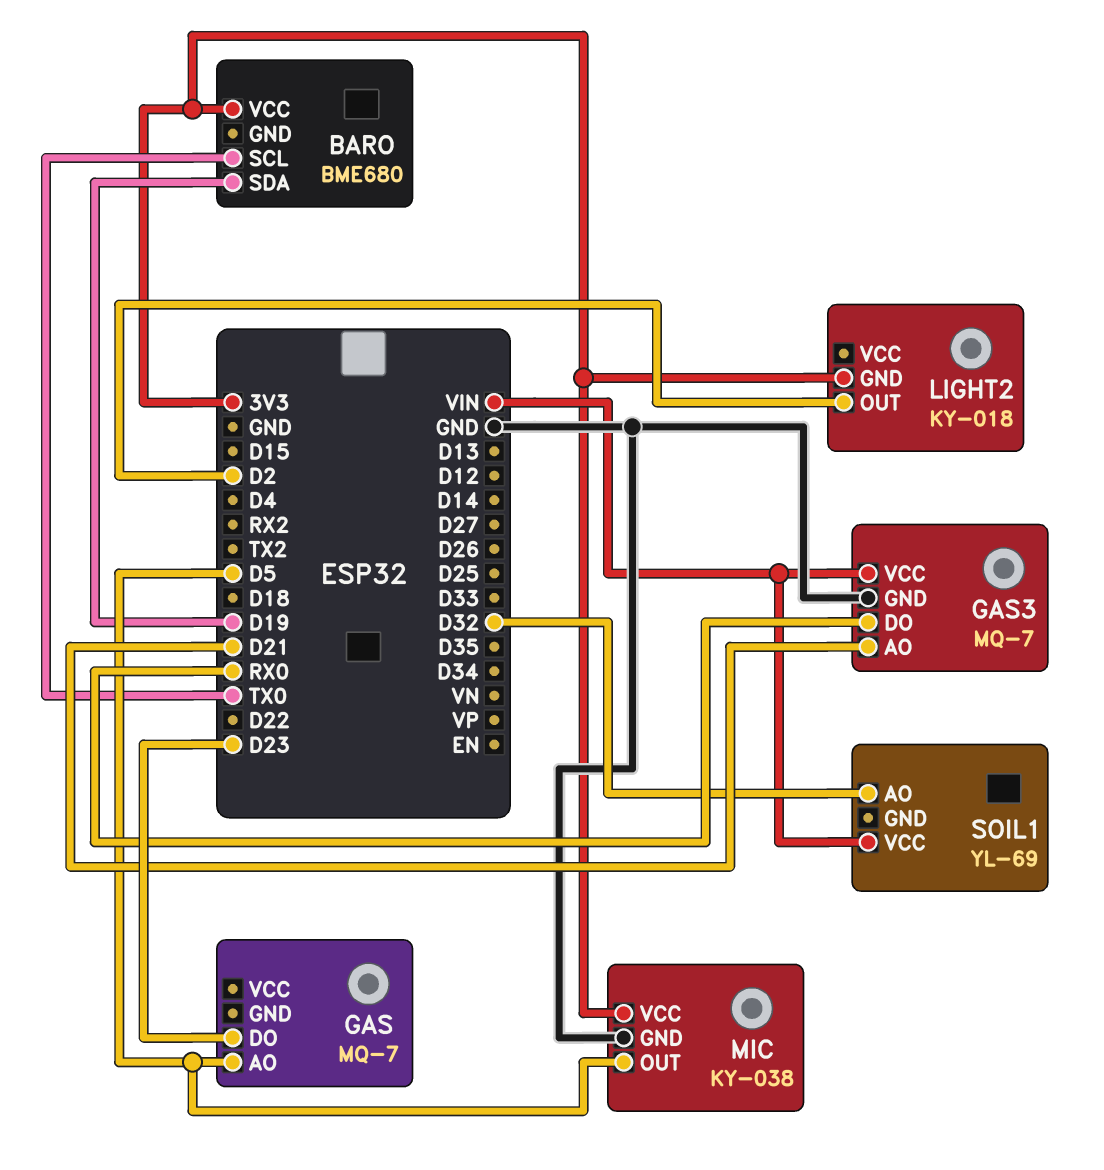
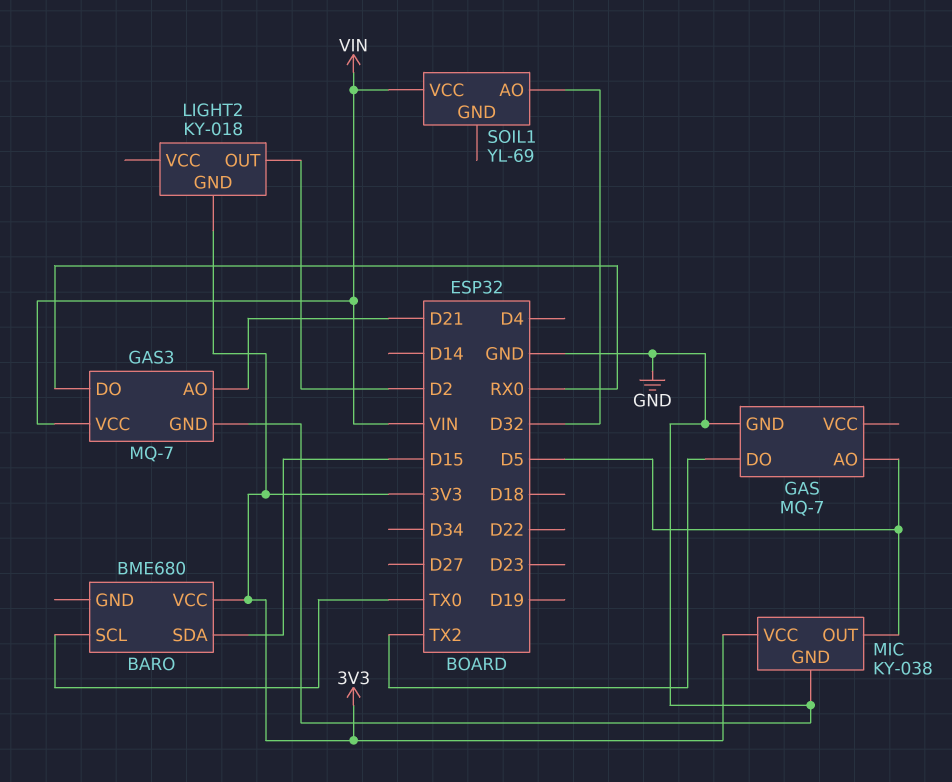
BARO pin SDA: D19 -> D15
GAS pin DO: D23 -> TX2
GAS pin GND: none -> GND

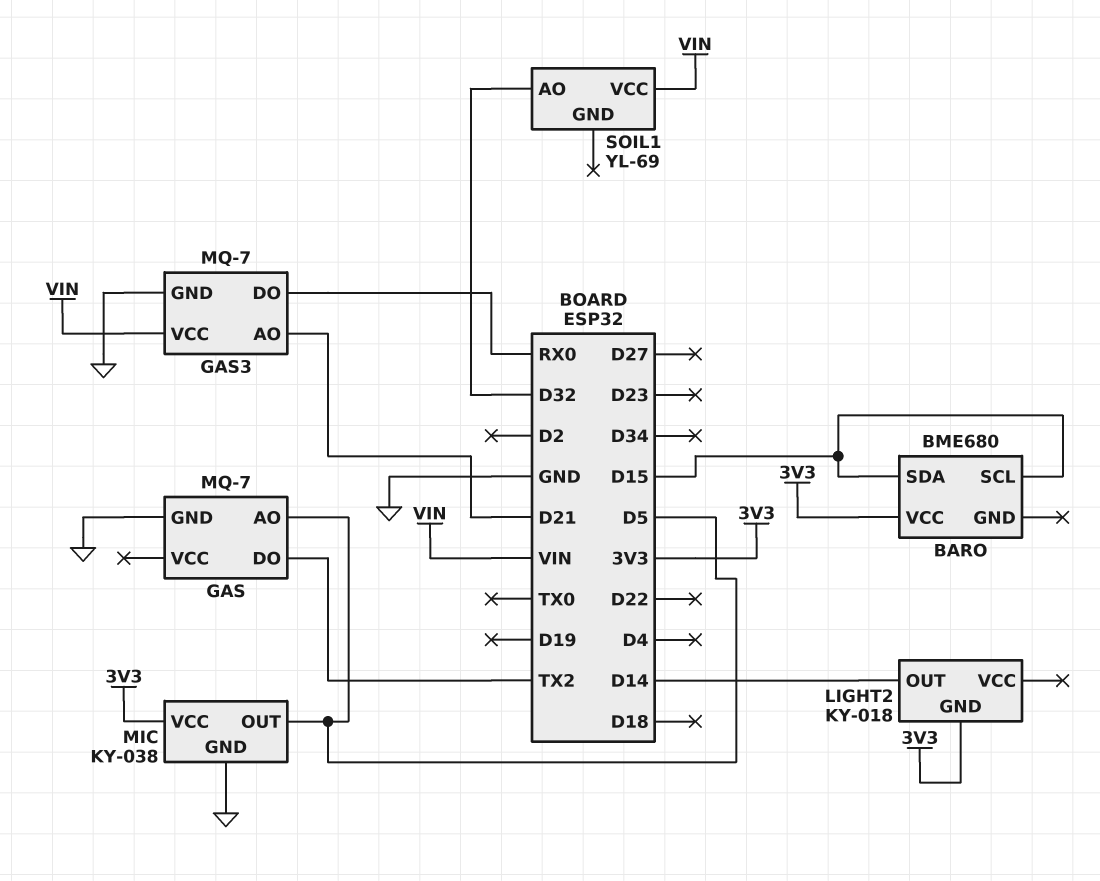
BARO pin SCL: TX0 -> D15
LIGHT2 pin OUT: D2 -> D14

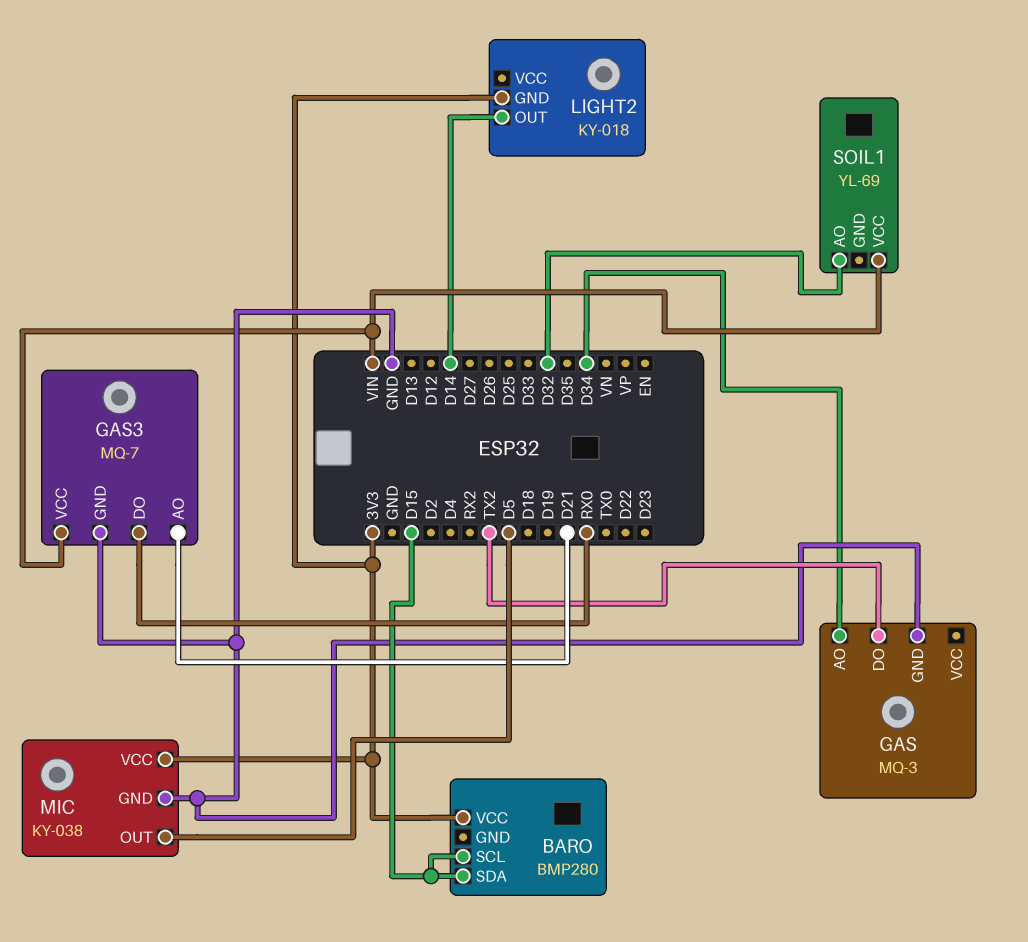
BARO: BME680 -> BMP280
GAS: MQ-7 -> MQ-3
GAS pin AO: D5 -> D34

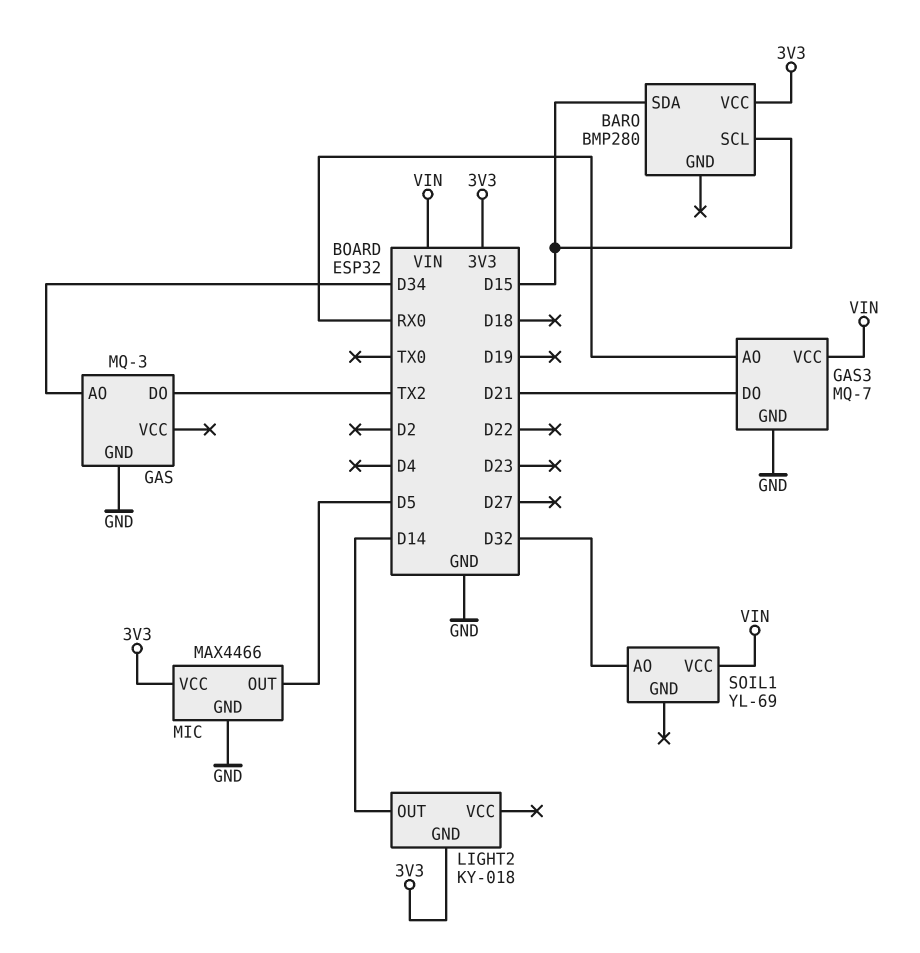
GAS3 pin AO: D21 -> RX0
GAS3 pin DO: RX0 -> D21
MIC: KY-038 -> MAX4466

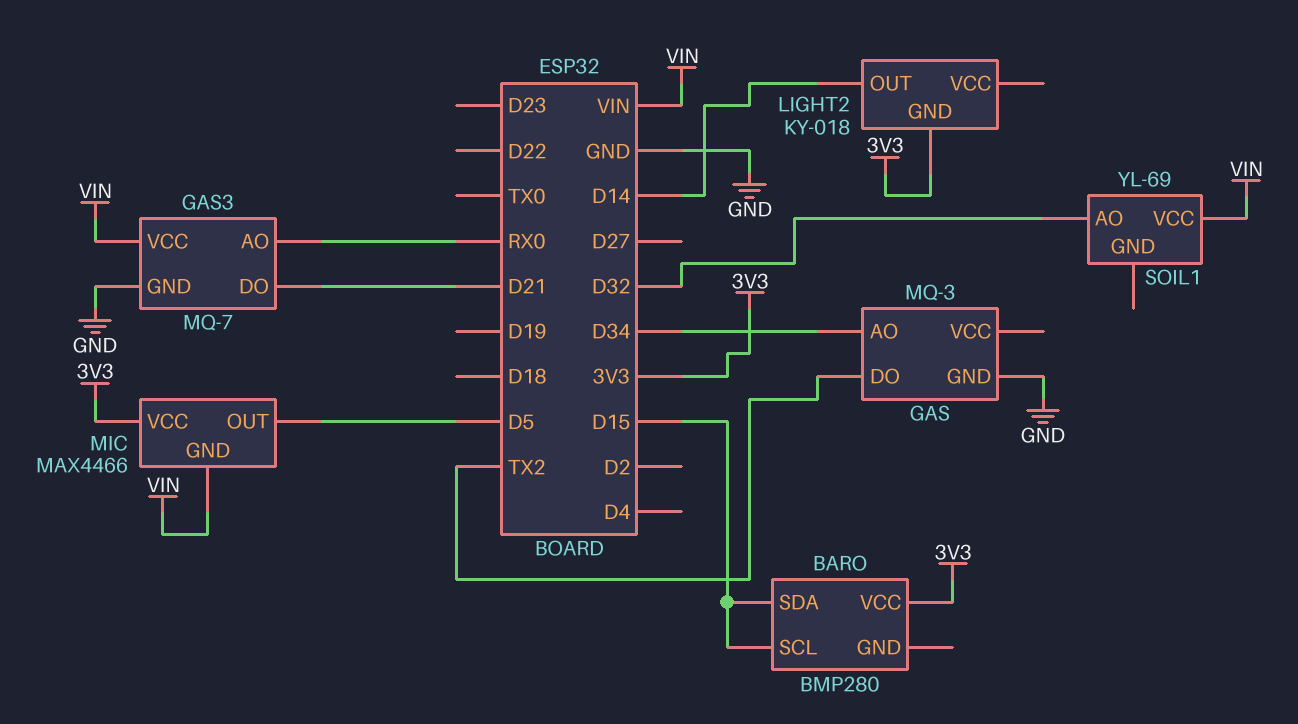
MIC pin GND: GND -> VIN

